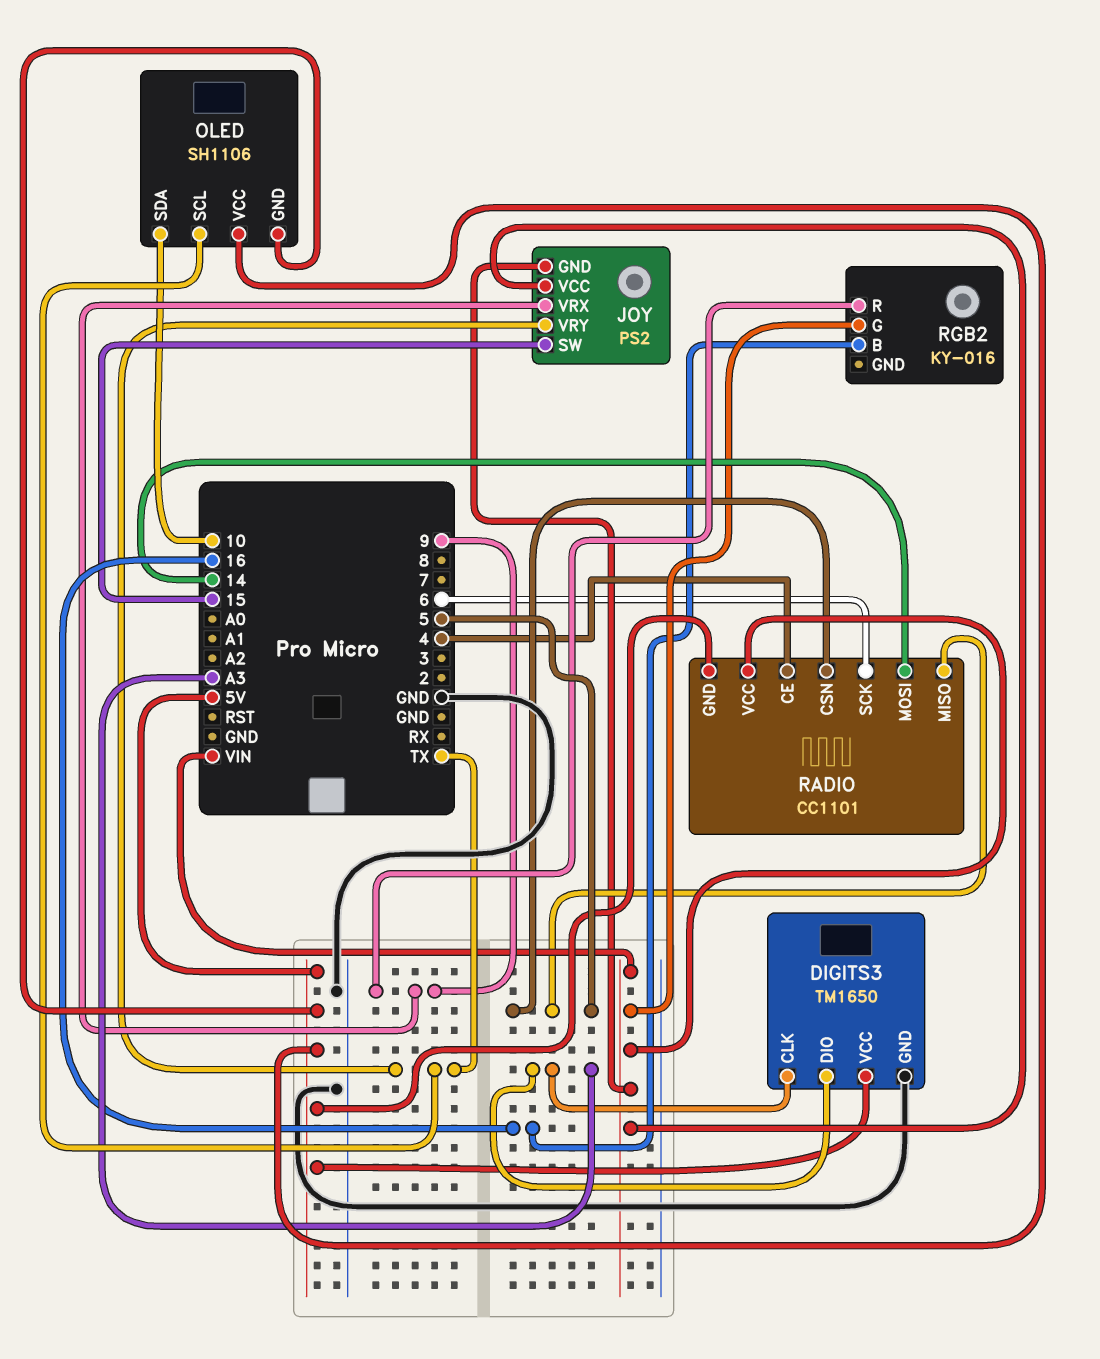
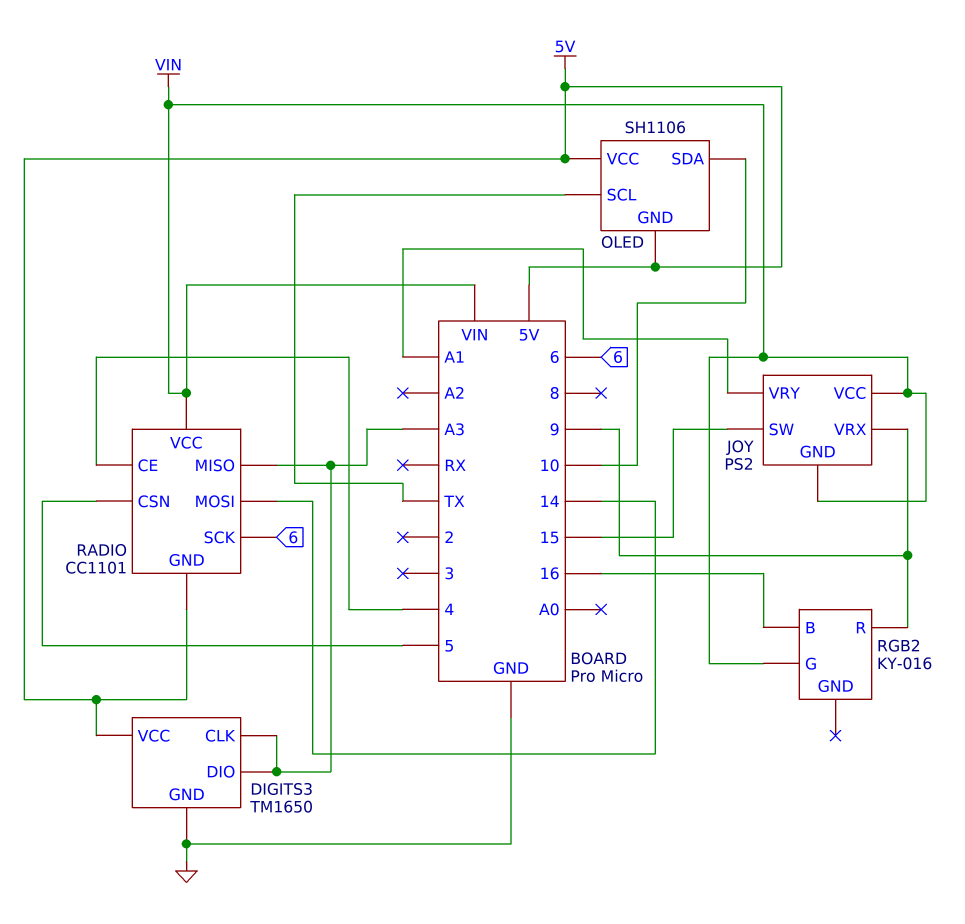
JOY pin VRY: TX -> A1
RADIO pin MISO: 5 -> A3

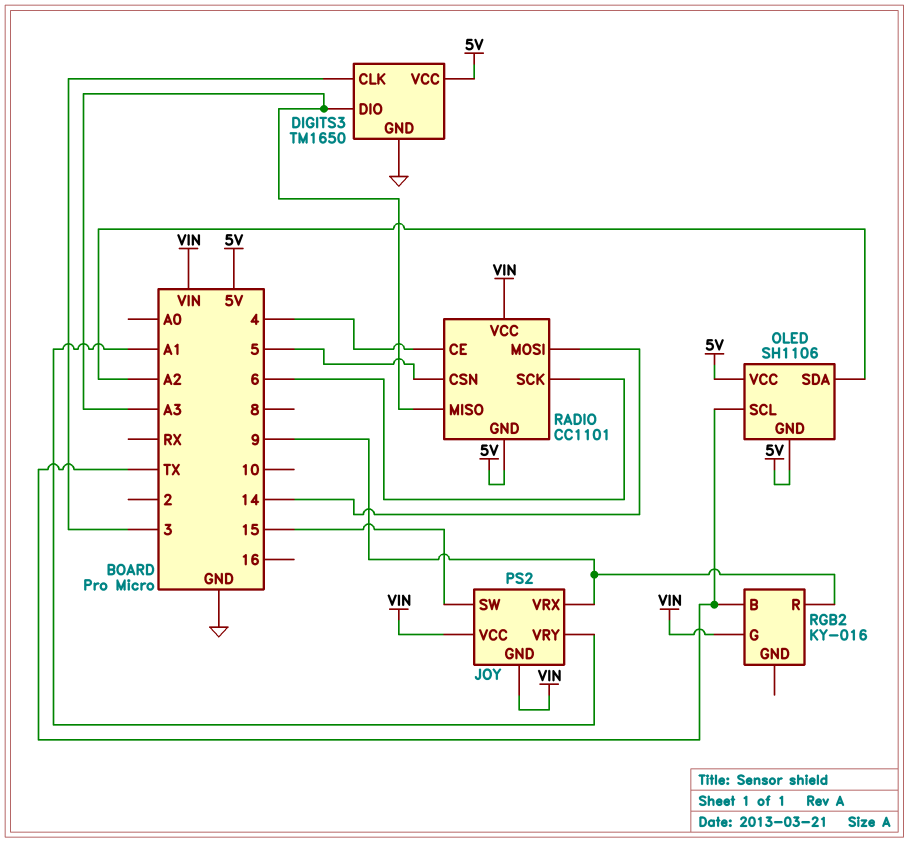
DIGITS3 pin CLK: A3 -> 3
OLED pin SDA: 10 -> A2
RGB2 pin B: 16 -> TX

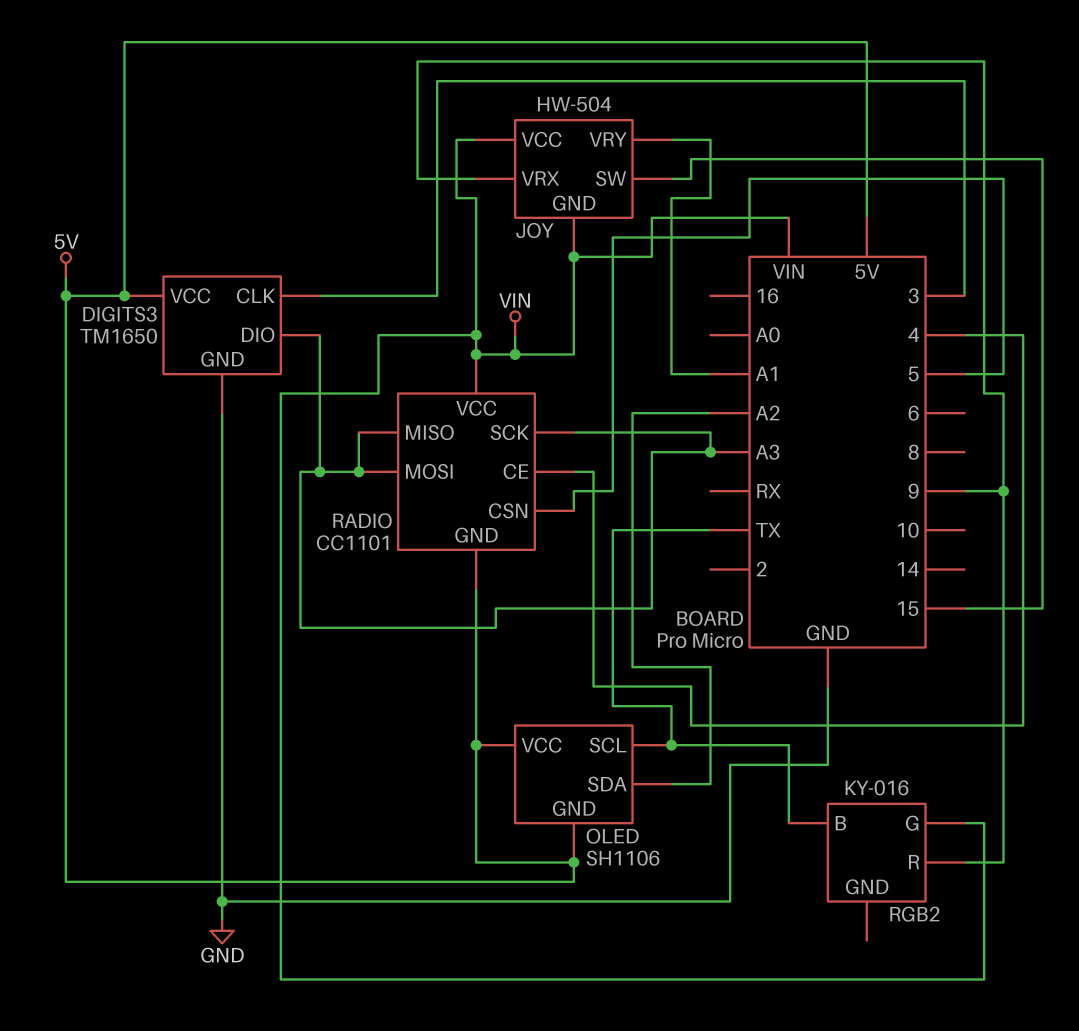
JOY: PS2 -> HW-504
RADIO pin MOSI: 14 -> A3
RADIO pin SCK: 6 -> A3

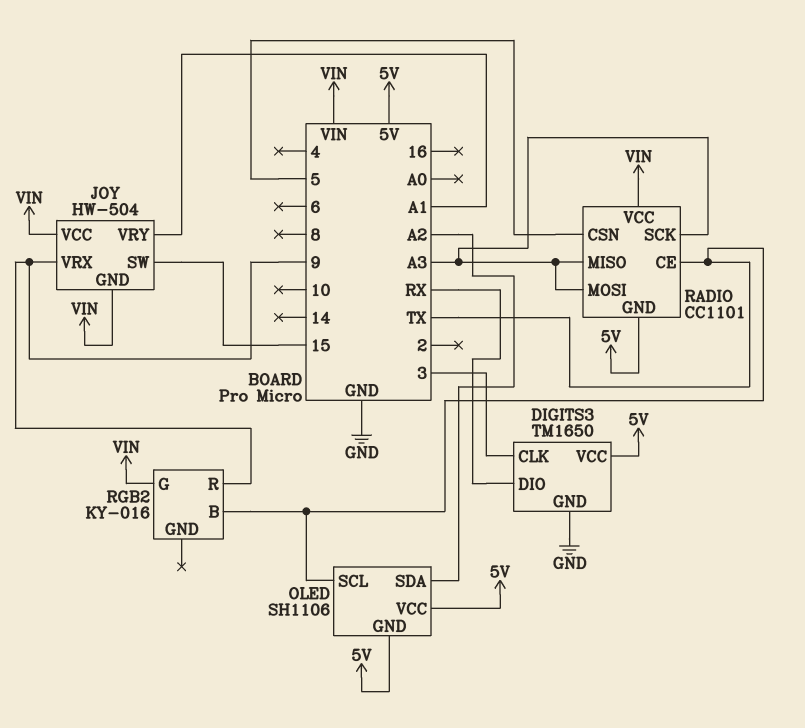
DIGITS3 pin DIO: A3 -> RX
RADIO pin CE: 4 -> TX

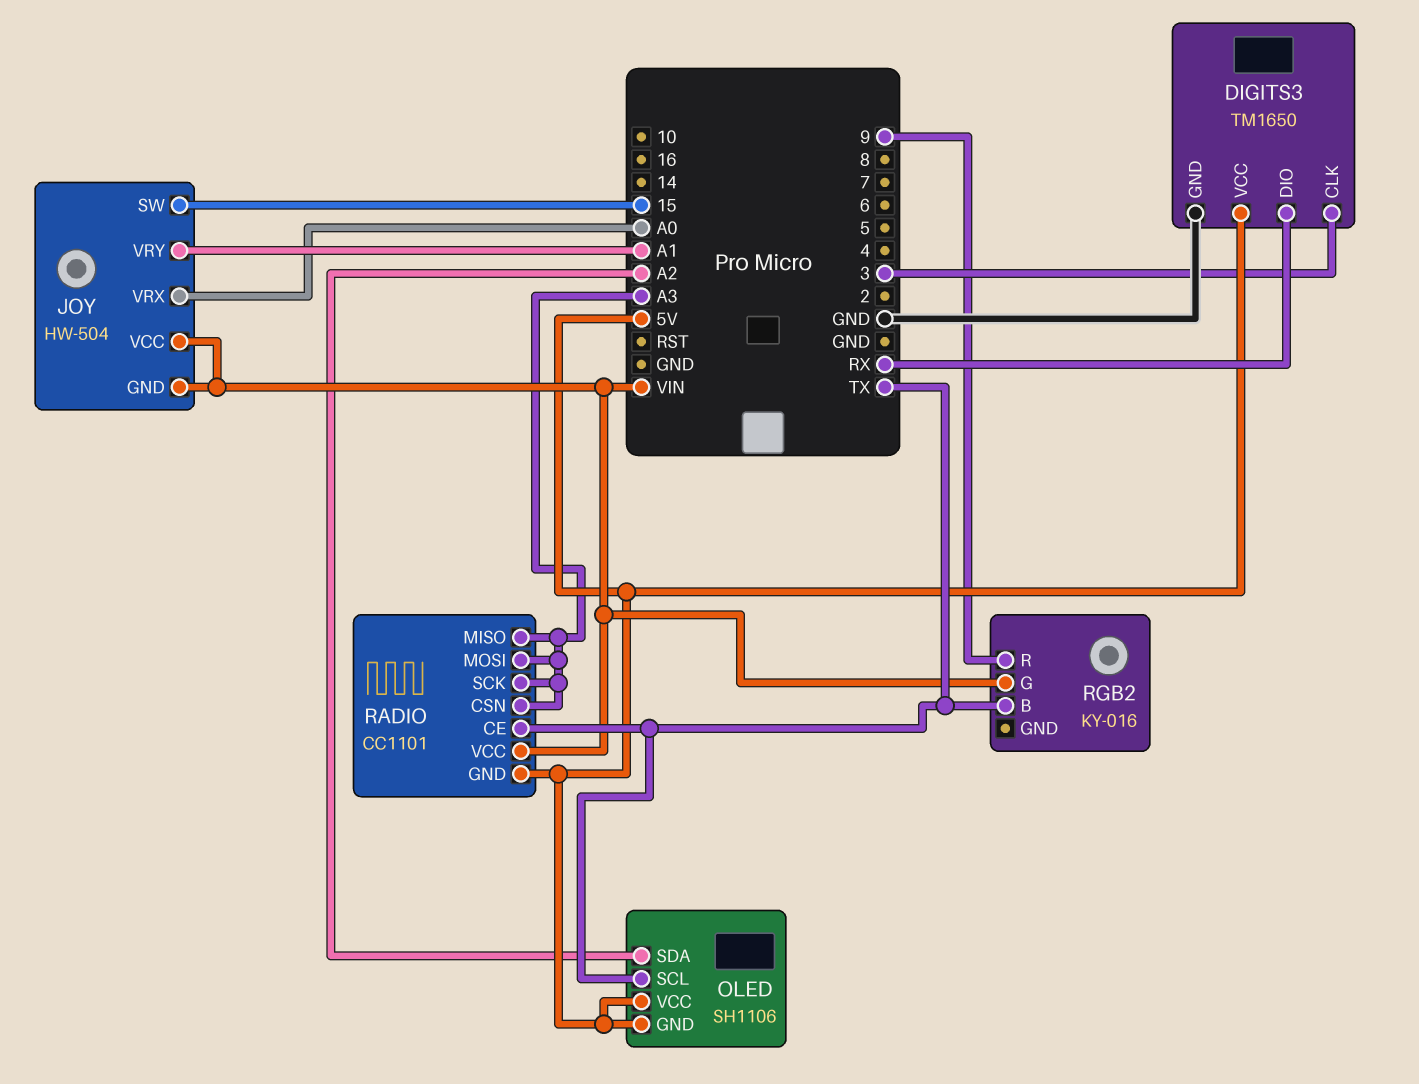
JOY pin VRX: 9 -> A0
RADIO pin CSN: 5 -> A3

